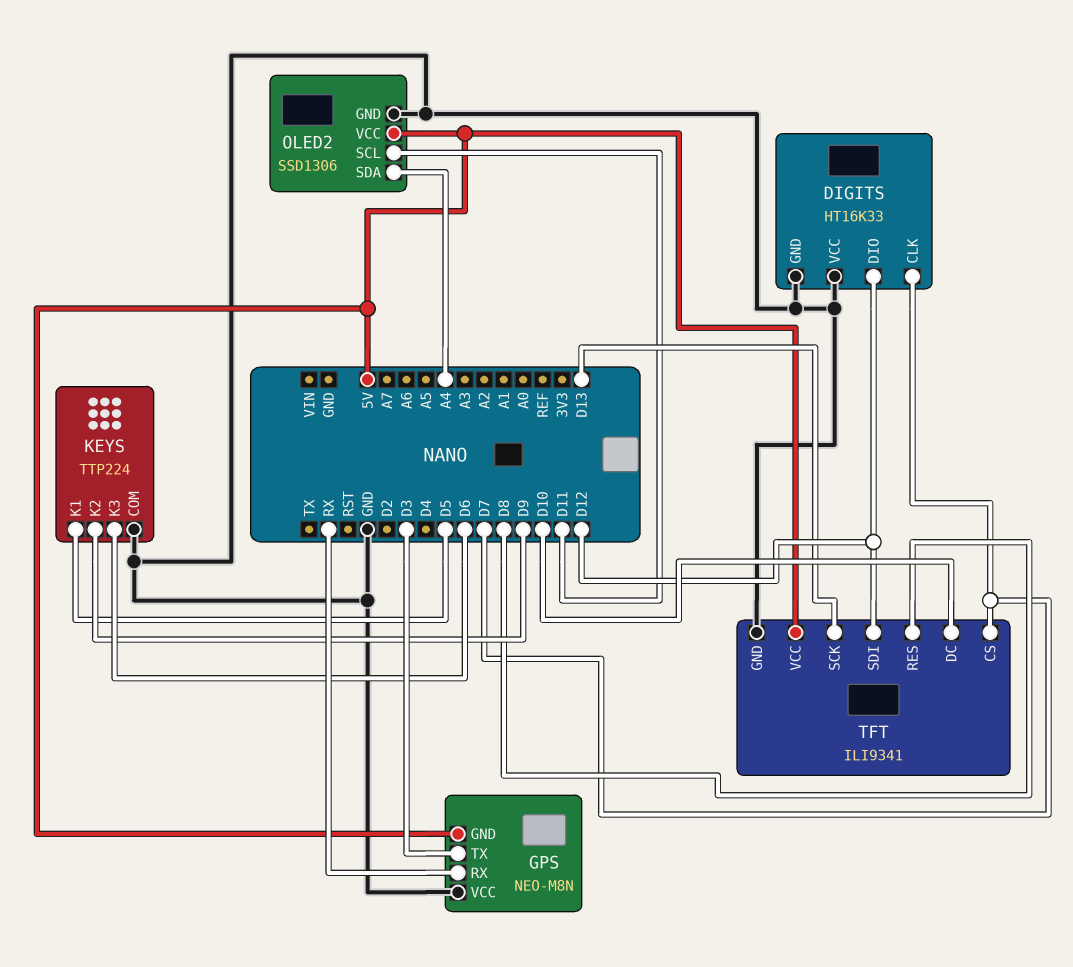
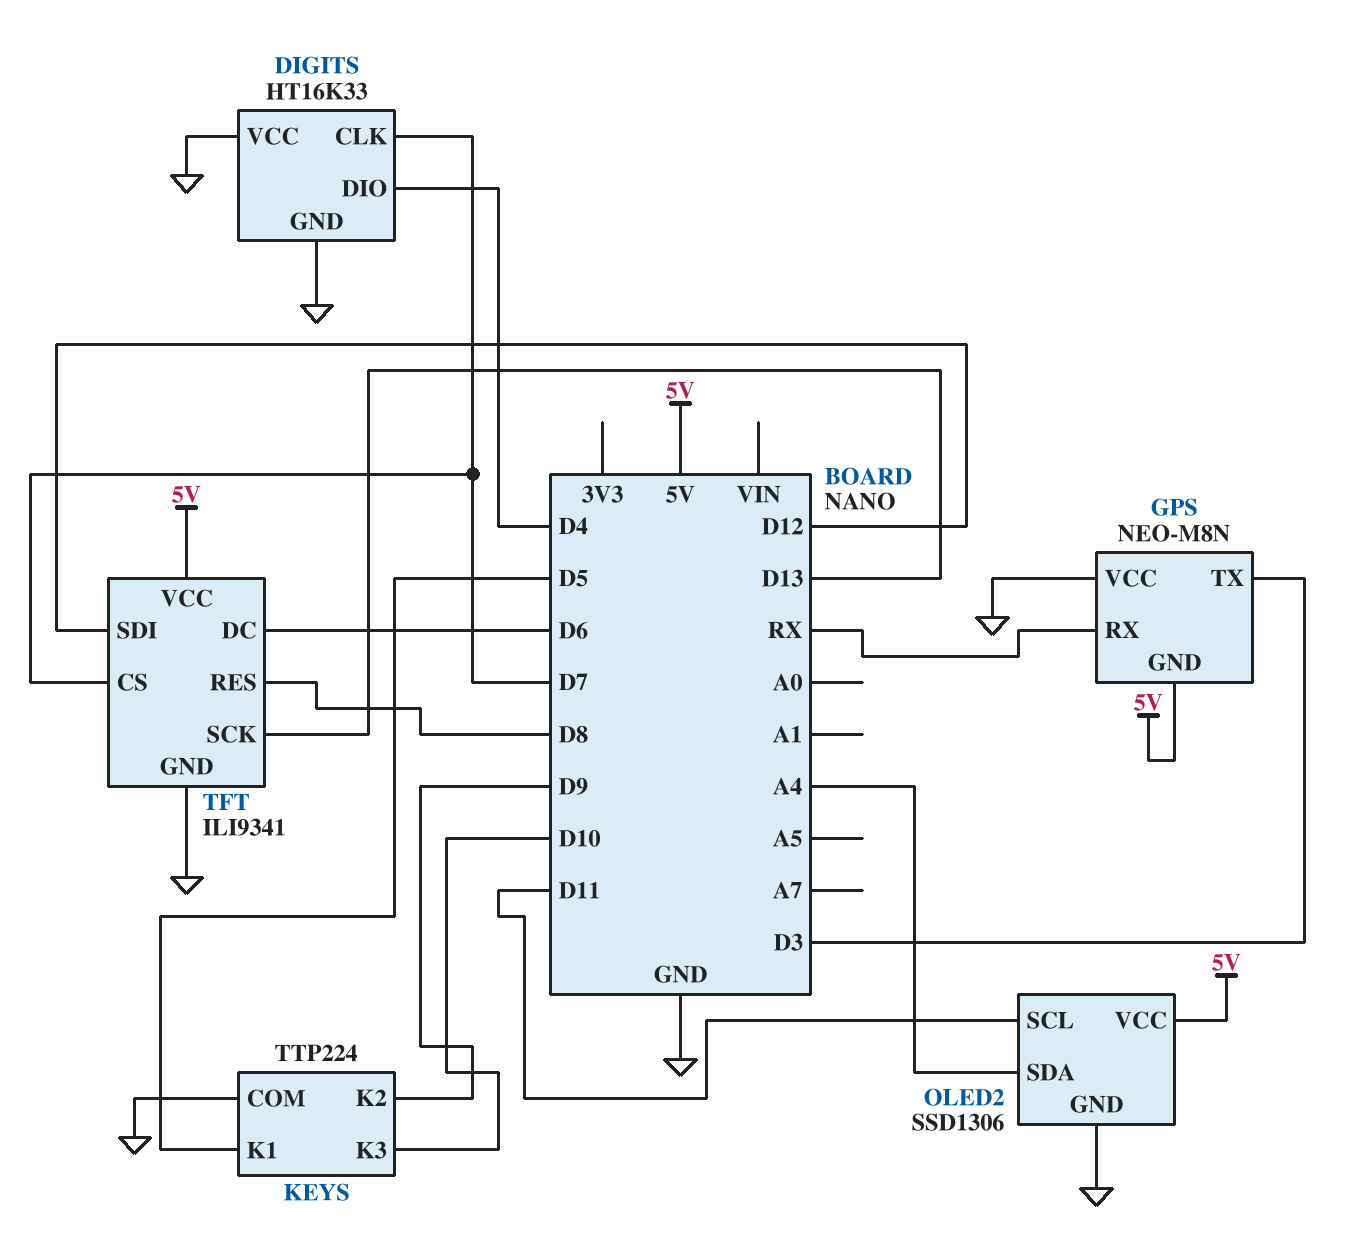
DIGITS pin DIO: D12 -> D4
KEYS pin K3: D6 -> D10
TFT pin DC: D10 -> D6

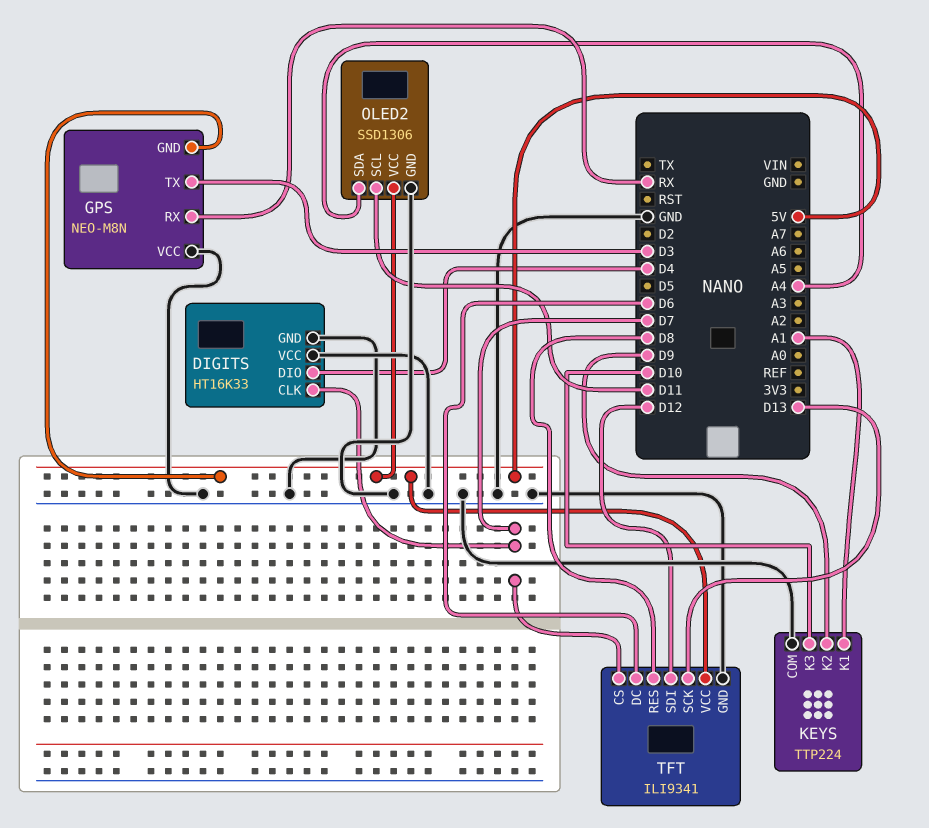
KEYS pin K1: D5 -> A1

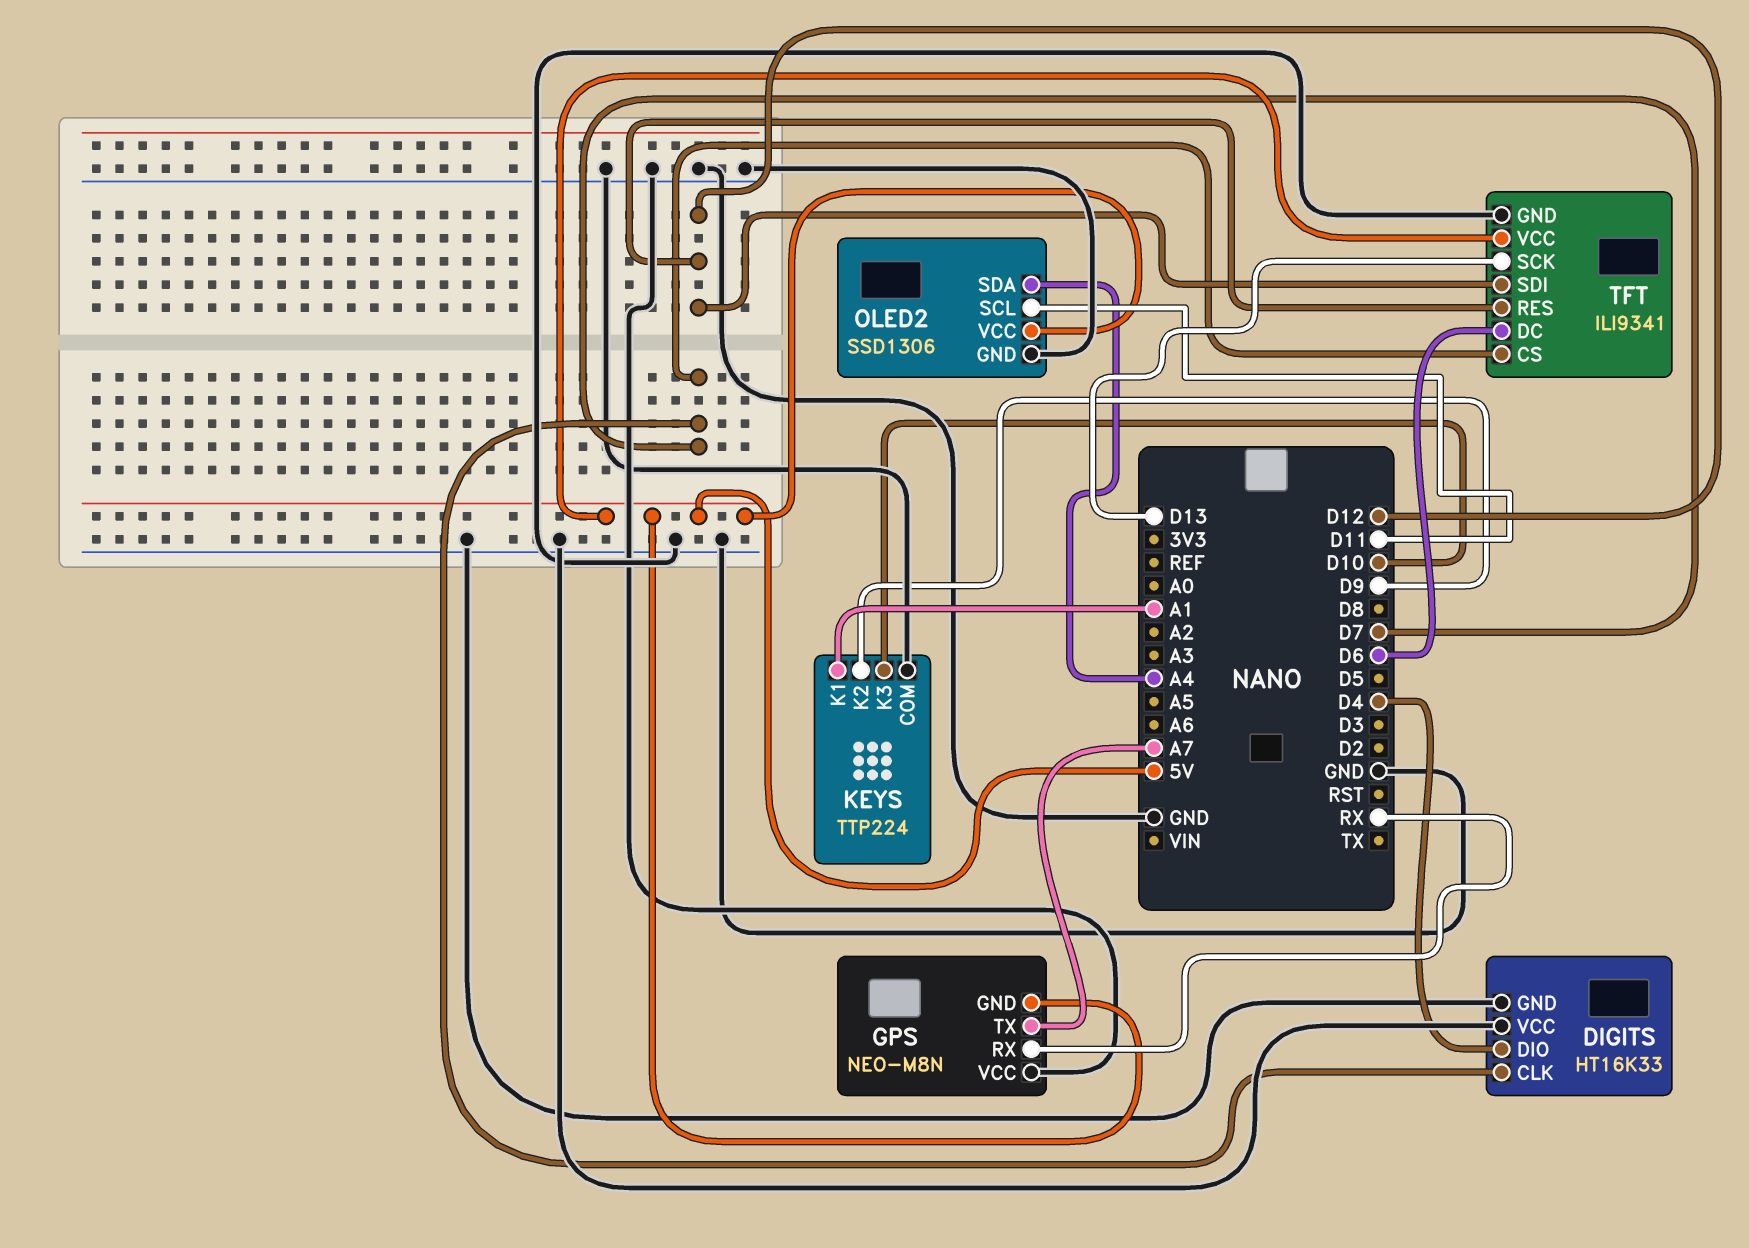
GPS pin TX: D3 -> A7
TFT pin RES: D8 -> D12

